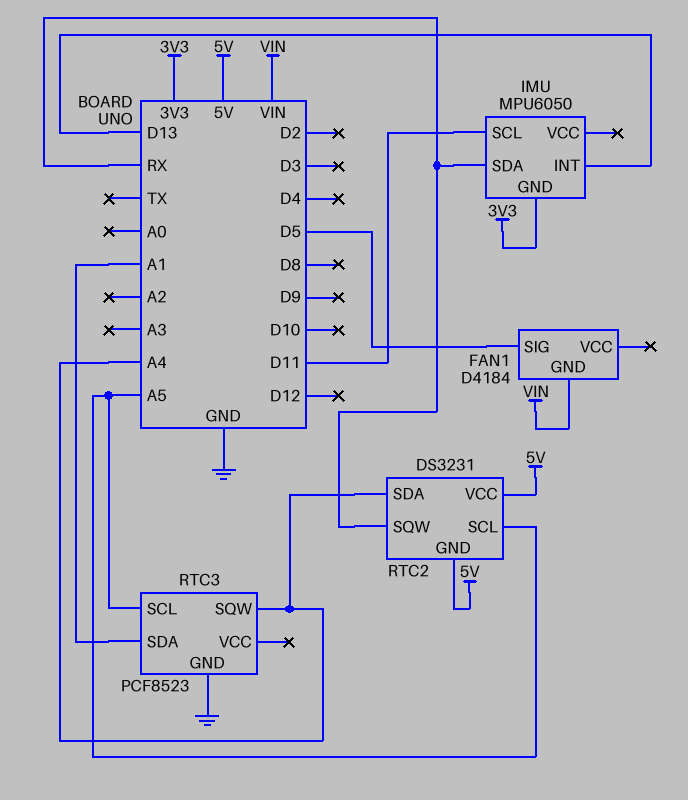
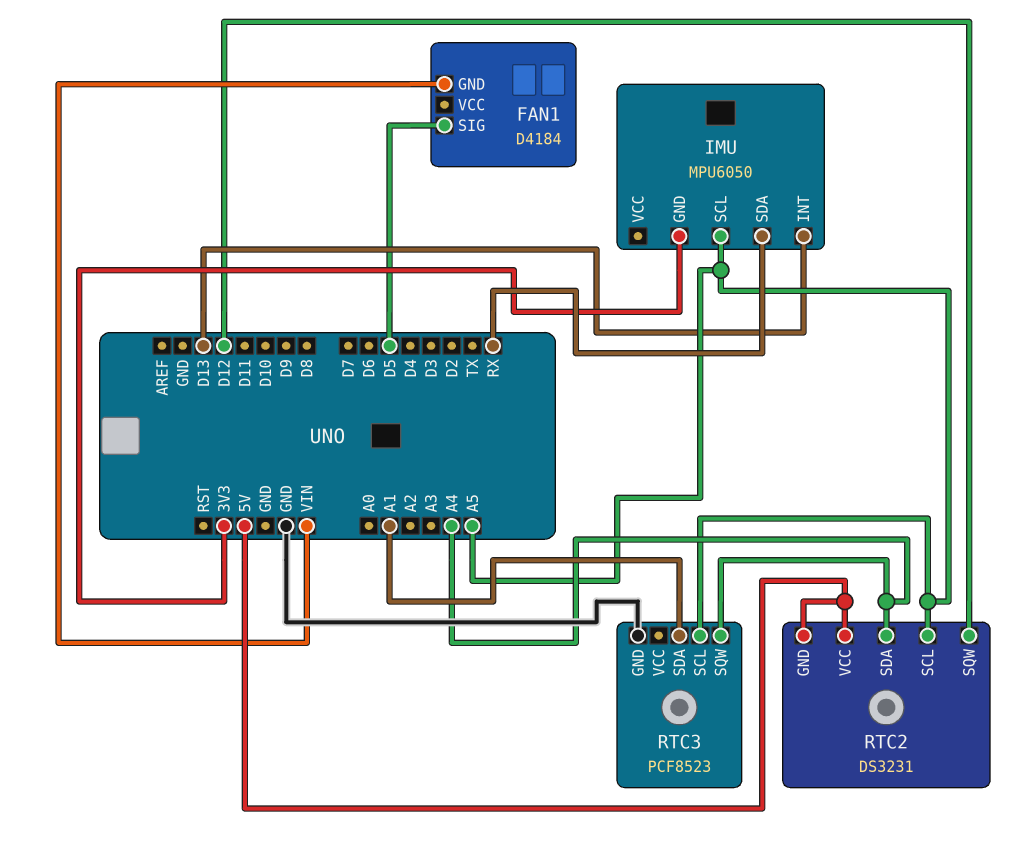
IMU pin SCL: D11 -> A5
RTC2 pin SQW: RX -> D12

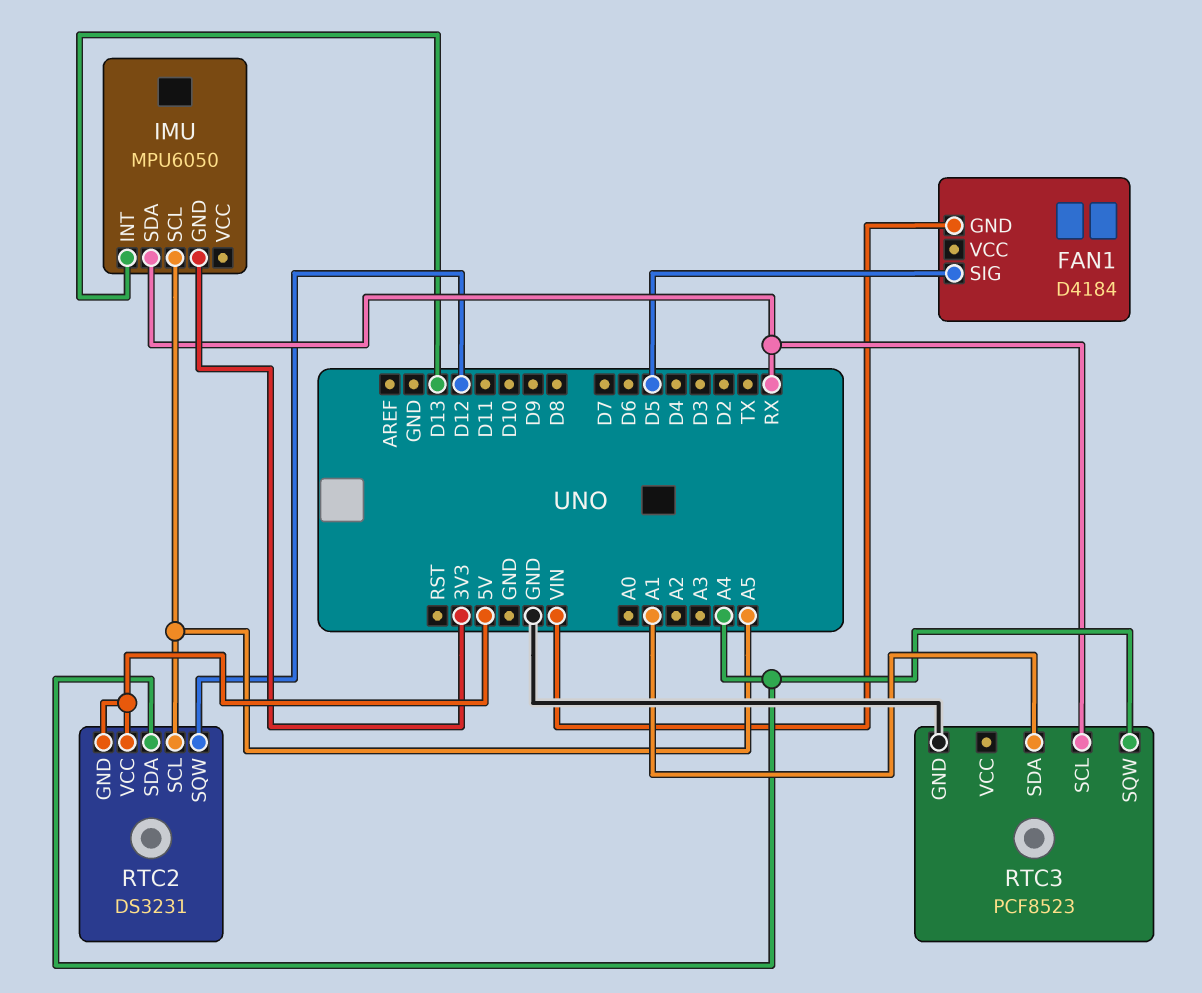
RTC3 pin SCL: A5 -> RX

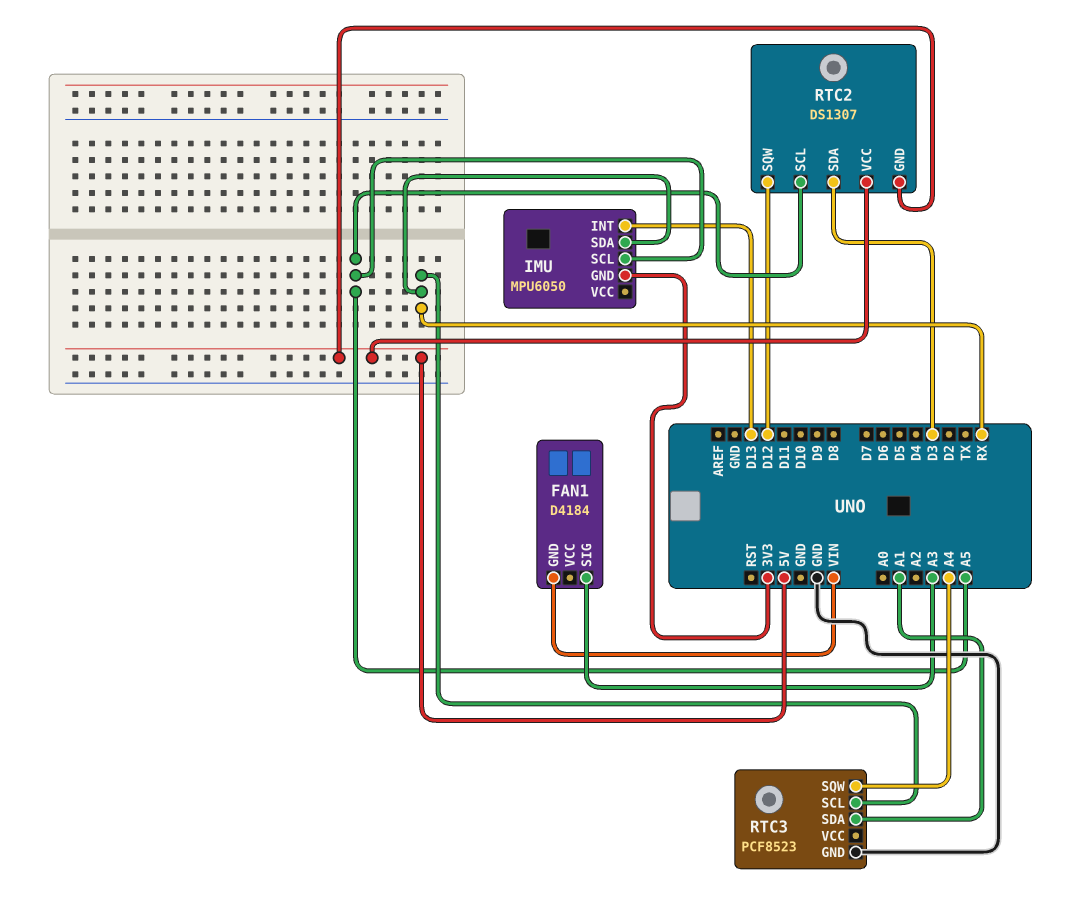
FAN1 pin SIG: D5 -> A3
RTC2: DS3231 -> DS1307
RTC2 pin SDA: A4 -> D3

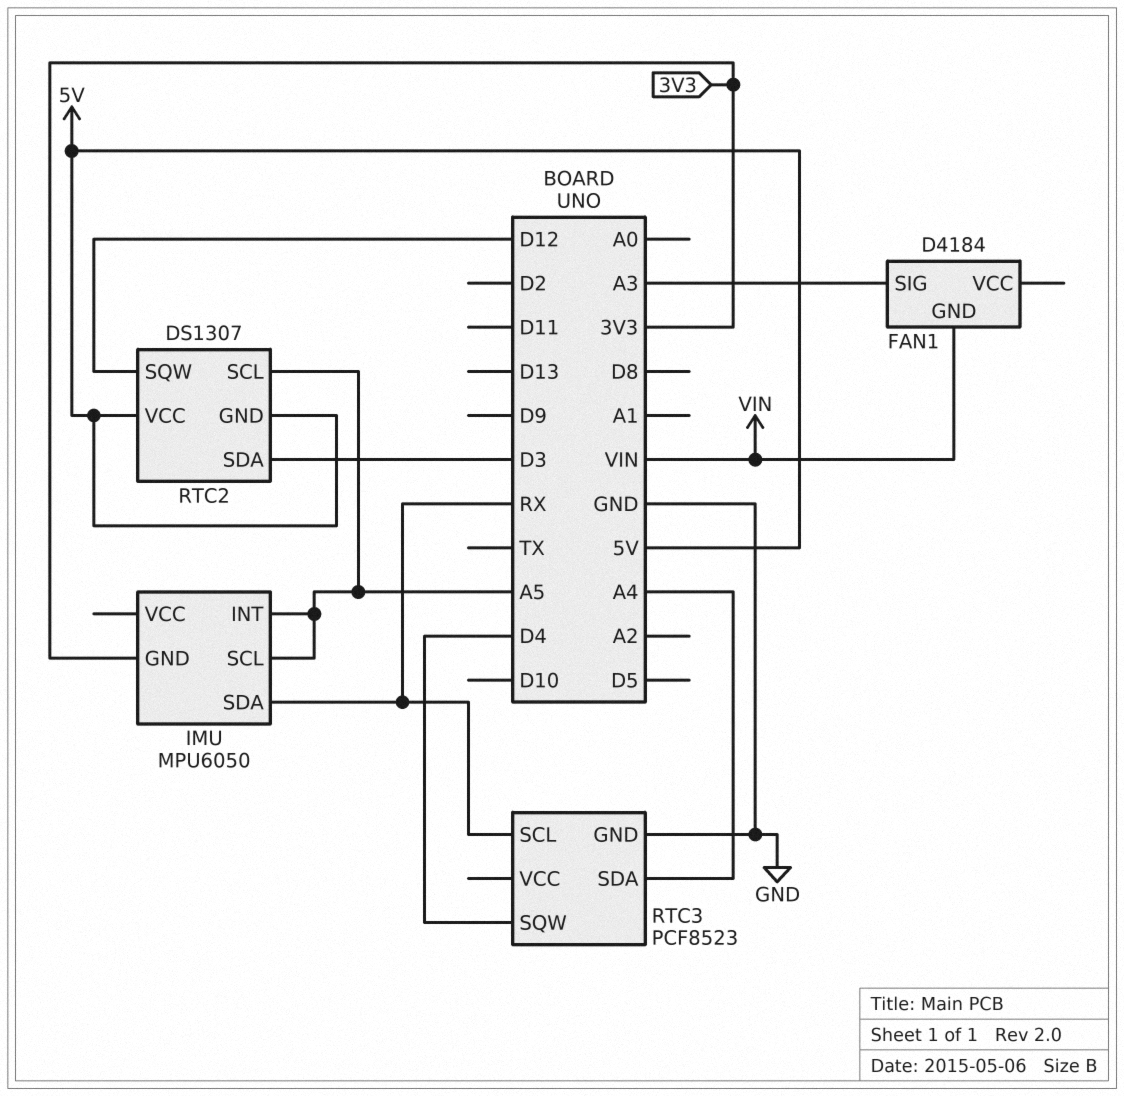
IMU pin INT: D13 -> A5
RTC3 pin SDA: A1 -> A4
RTC3 pin SQW: A4 -> D4

